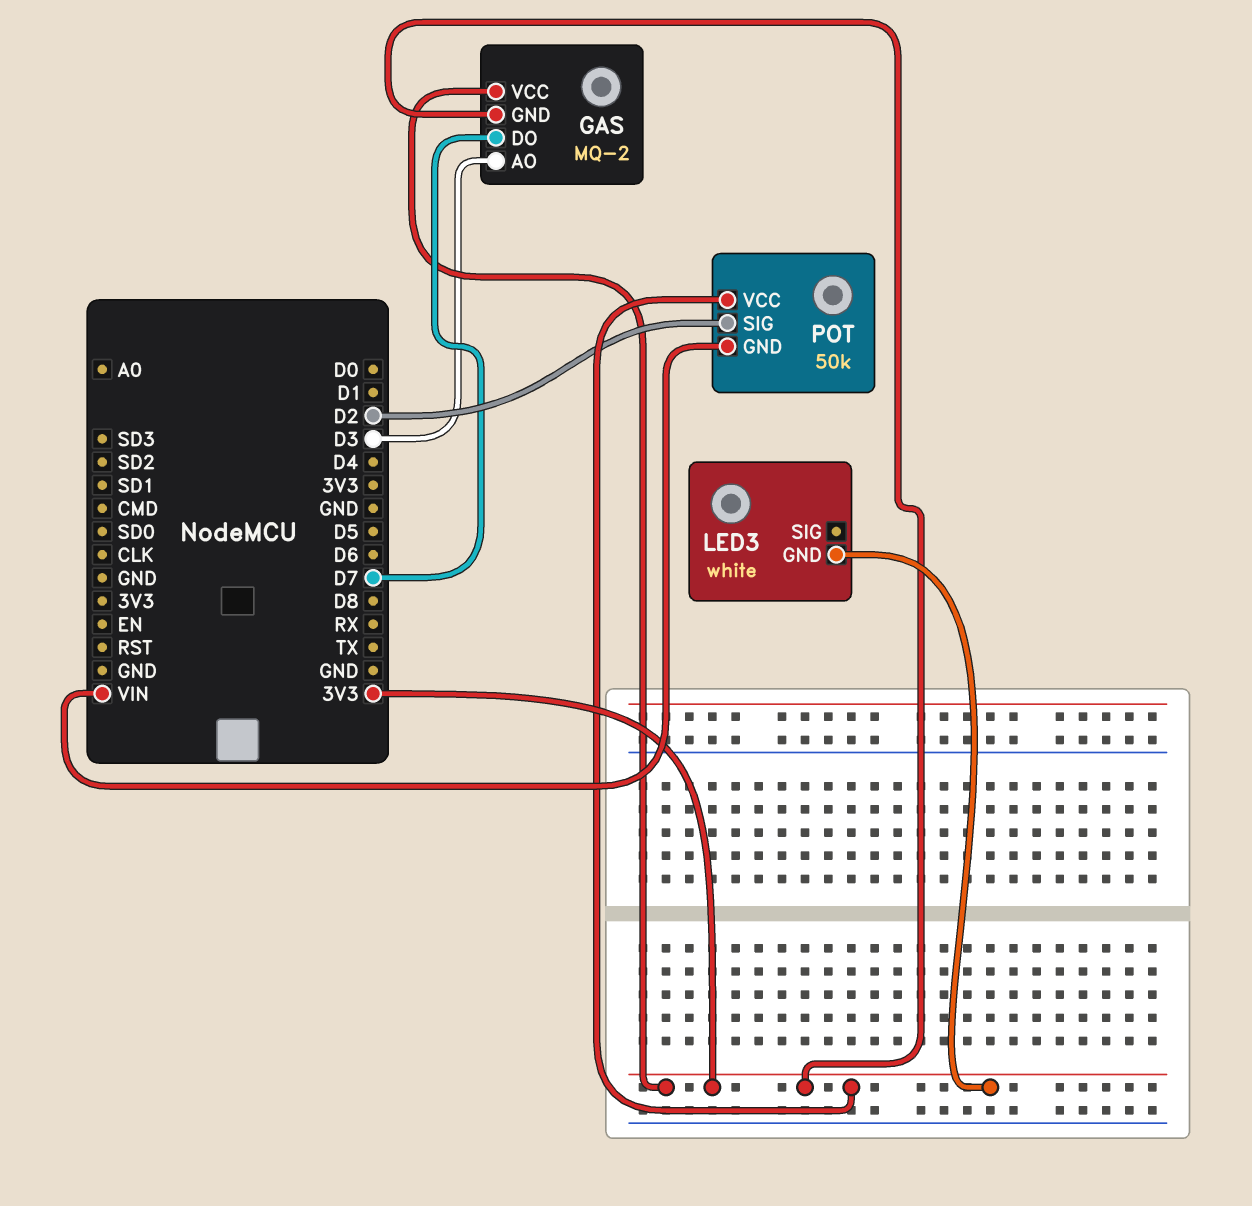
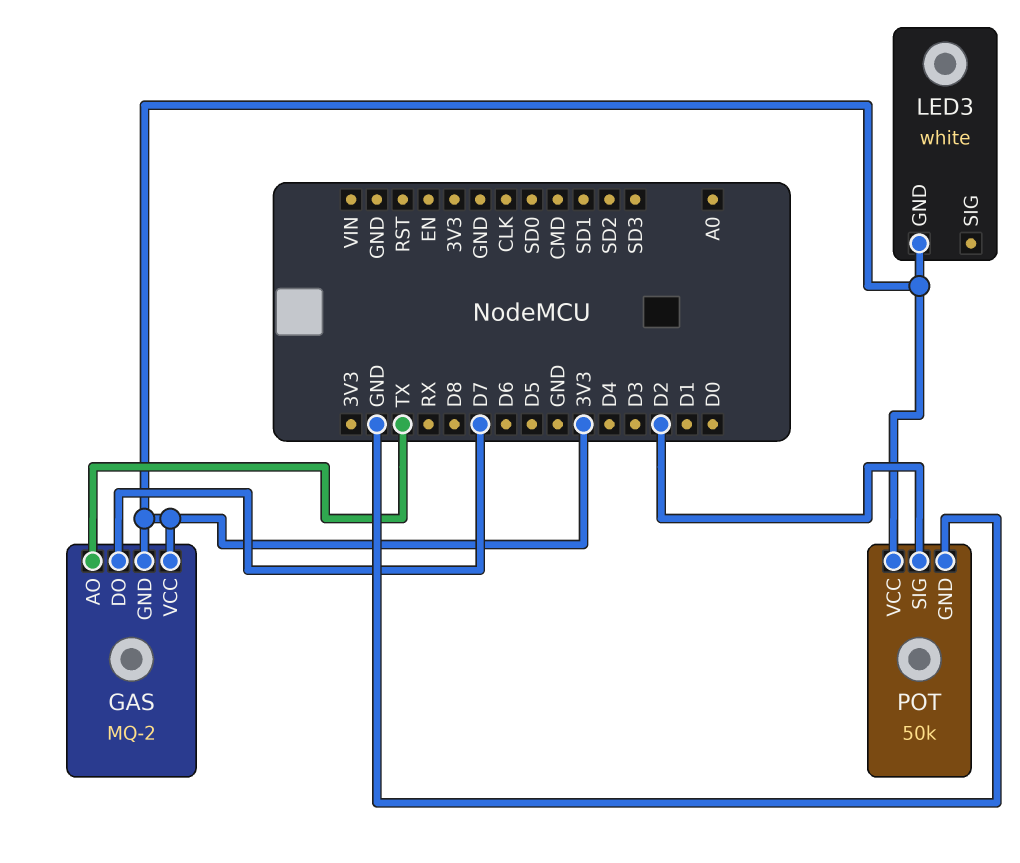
GAS pin AO: D3 -> TX
POT pin GND: VIN -> GND

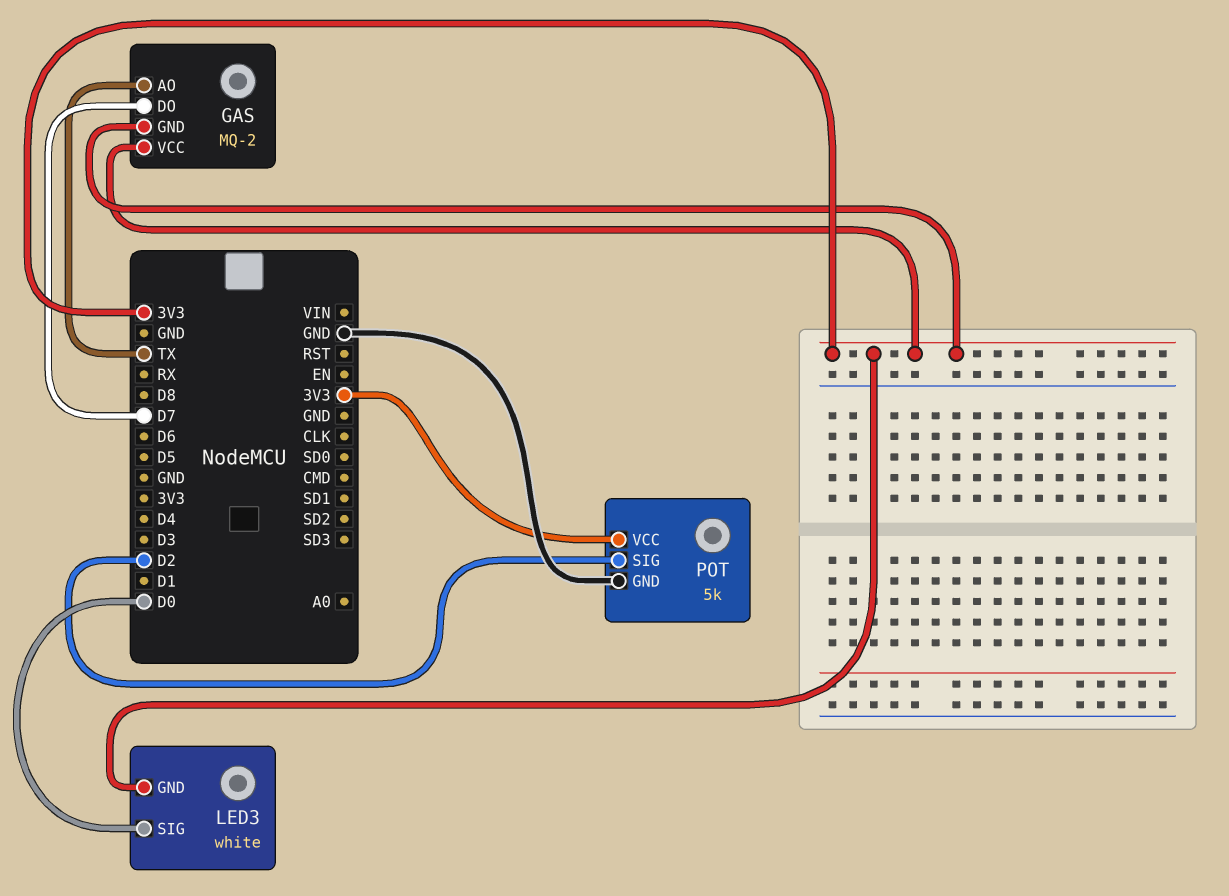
LED3 pin SIG: none -> D0
POT: 50k -> 5k

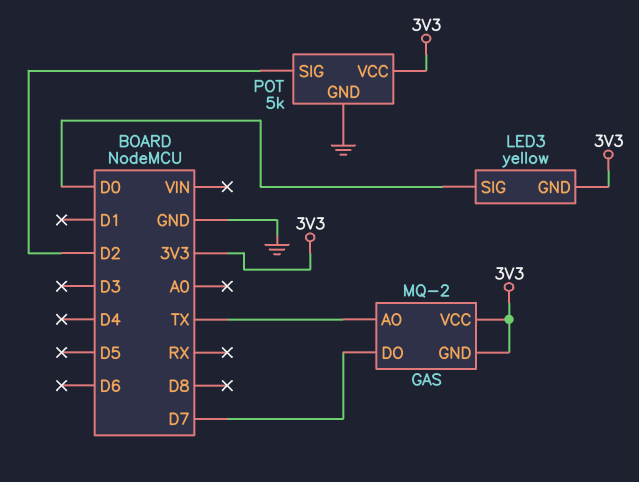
LED3: white -> yellow

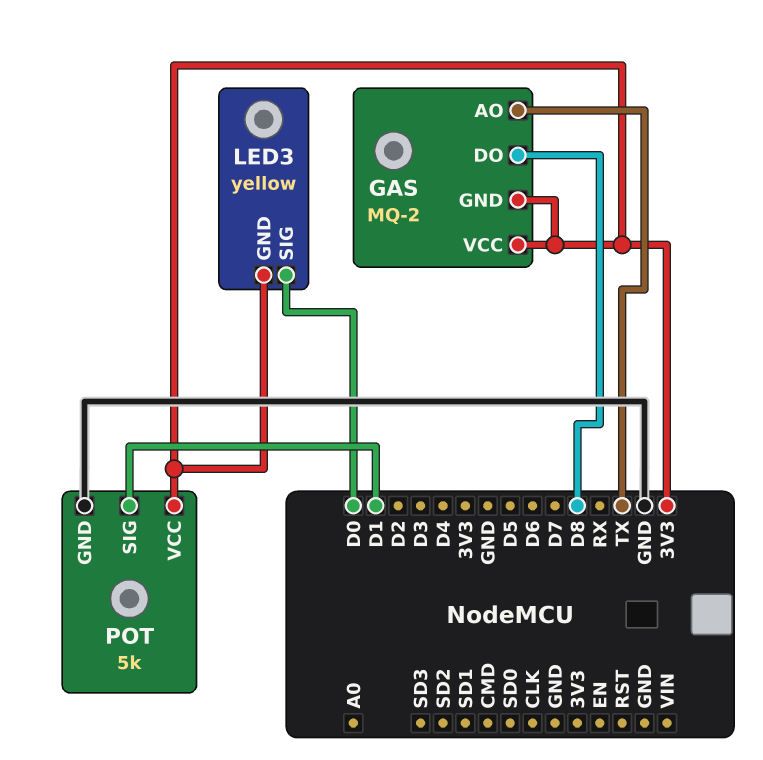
GAS pin DO: D7 -> D8
POT pin SIG: D2 -> D1

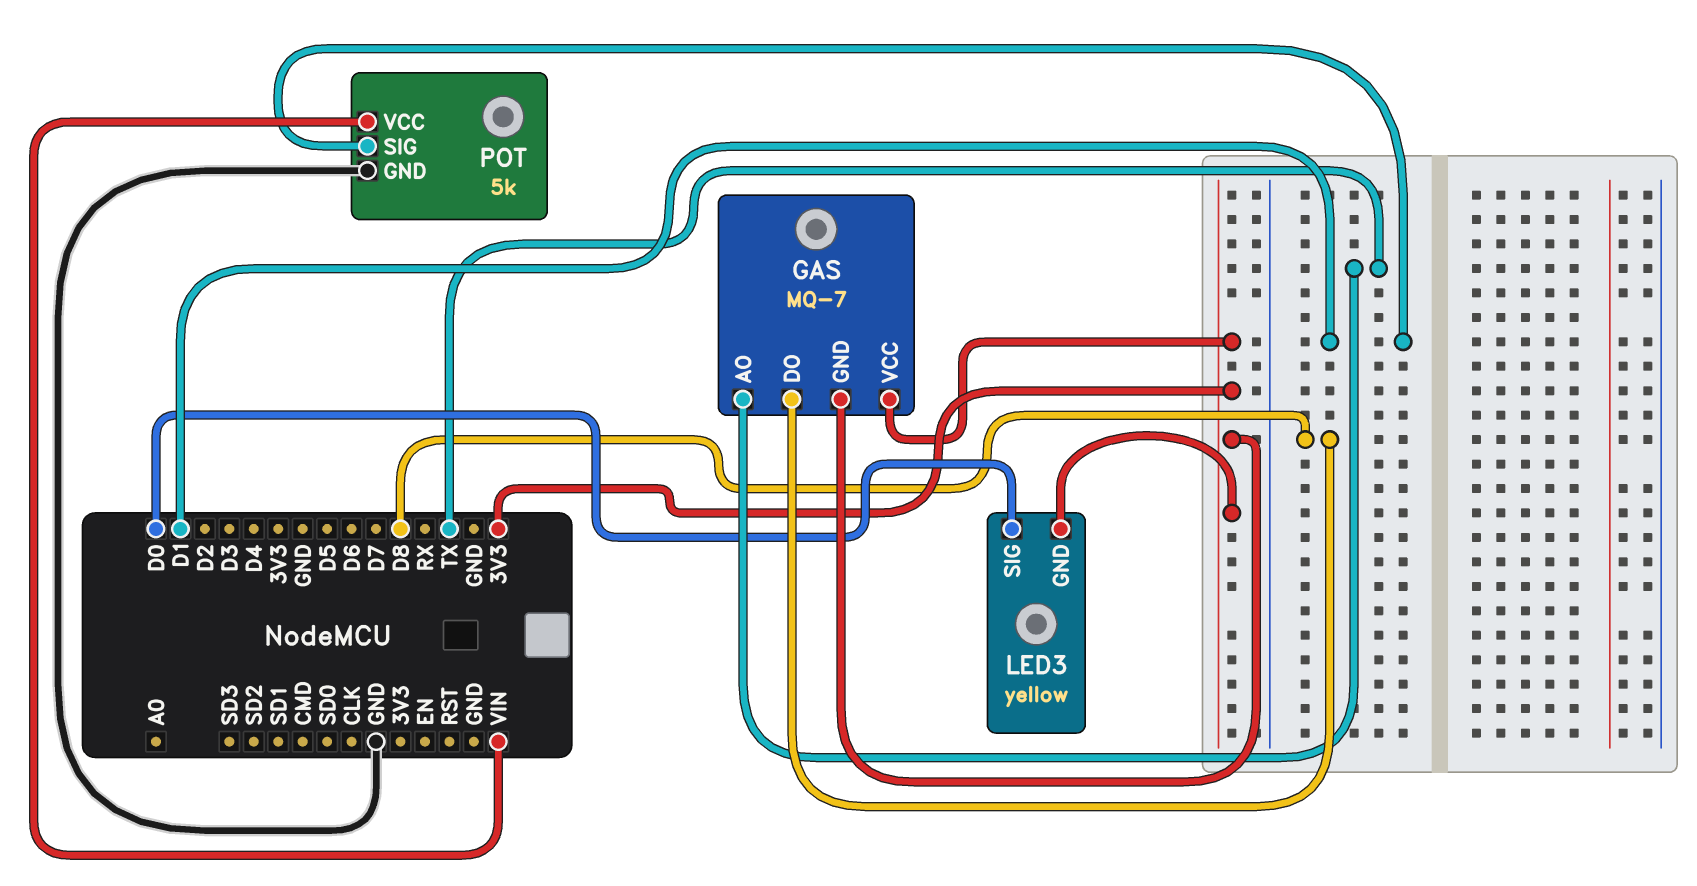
GAS: MQ-2 -> MQ-7
POT pin VCC: 3V3 -> VIN

